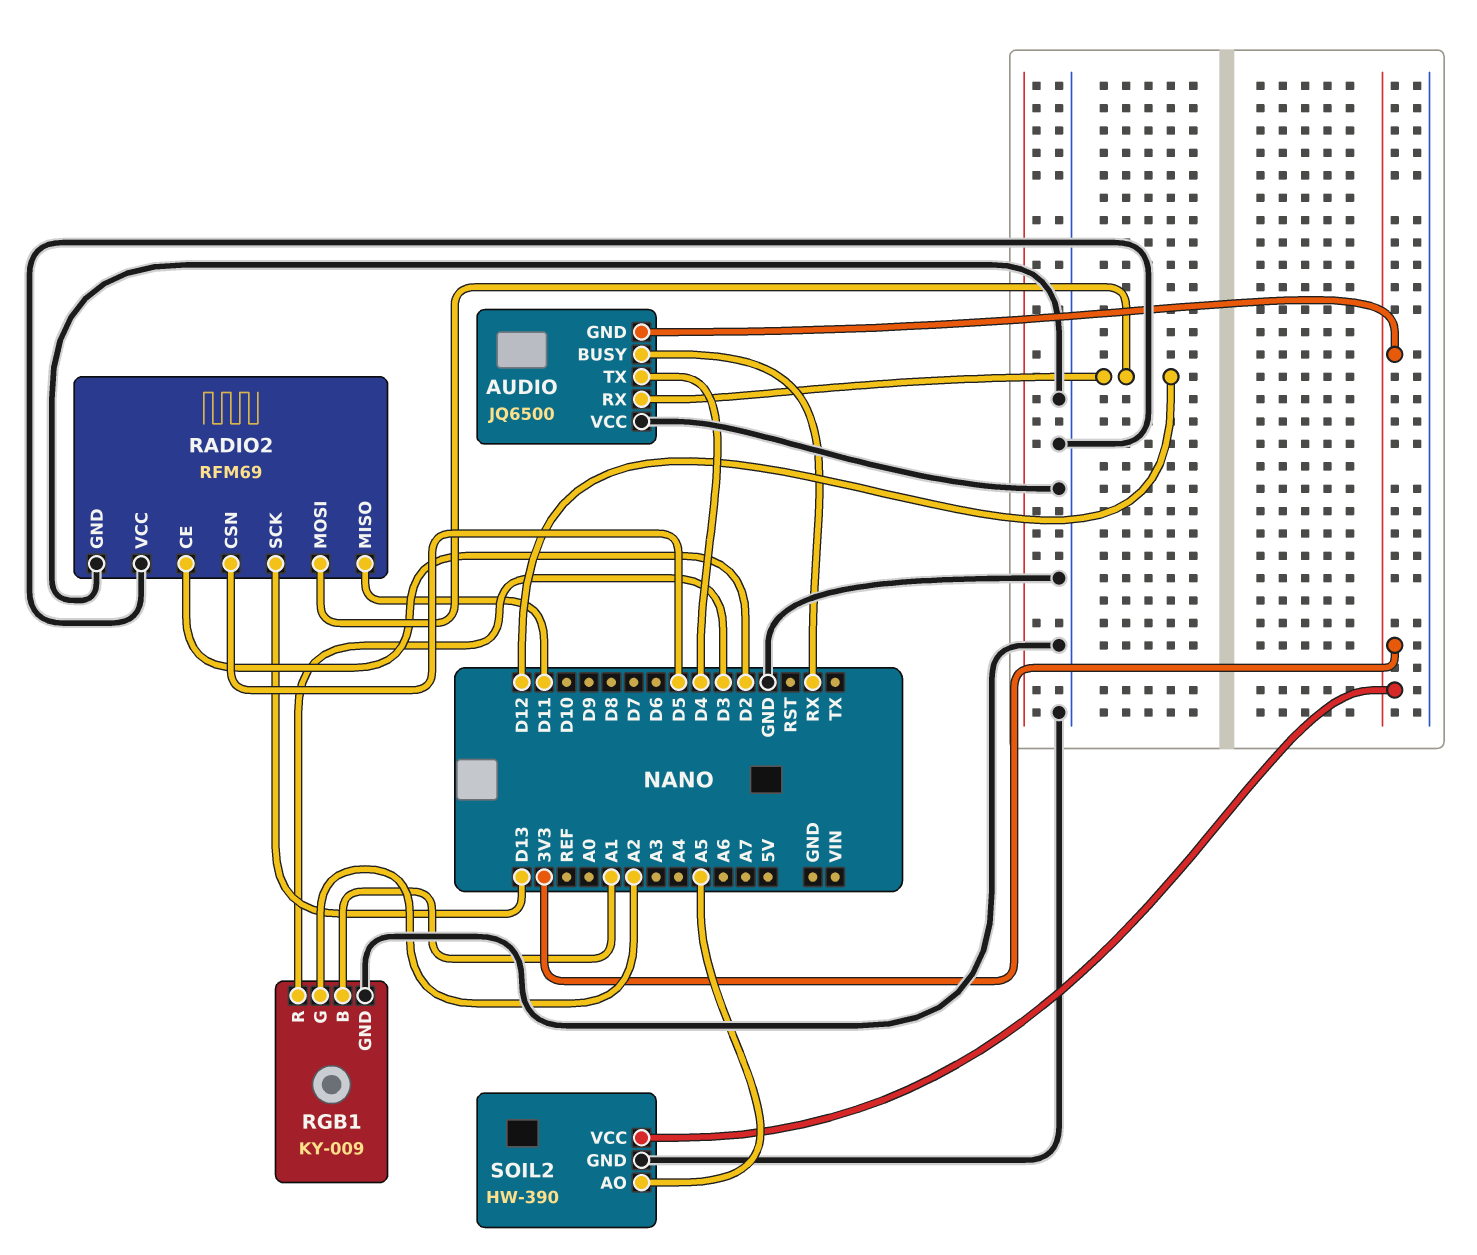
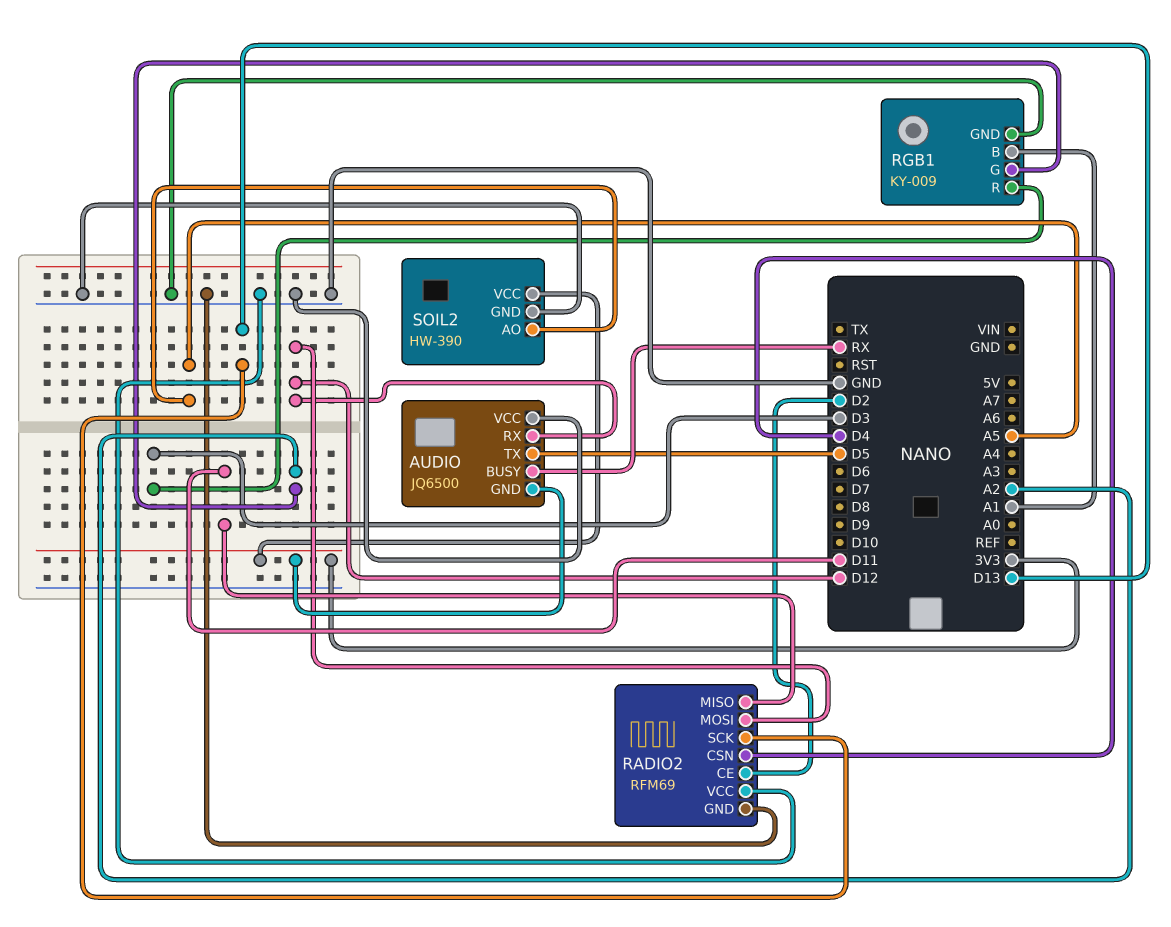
AUDIO pin TX: D4 -> D5
RADIO2 pin CSN: D5 -> D4

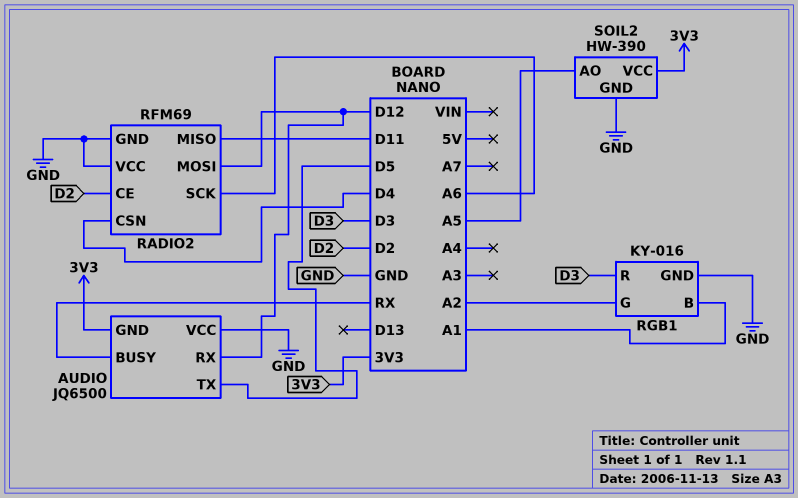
RADIO2 pin SCK: D13 -> A6
RGB1: KY-009 -> KY-016

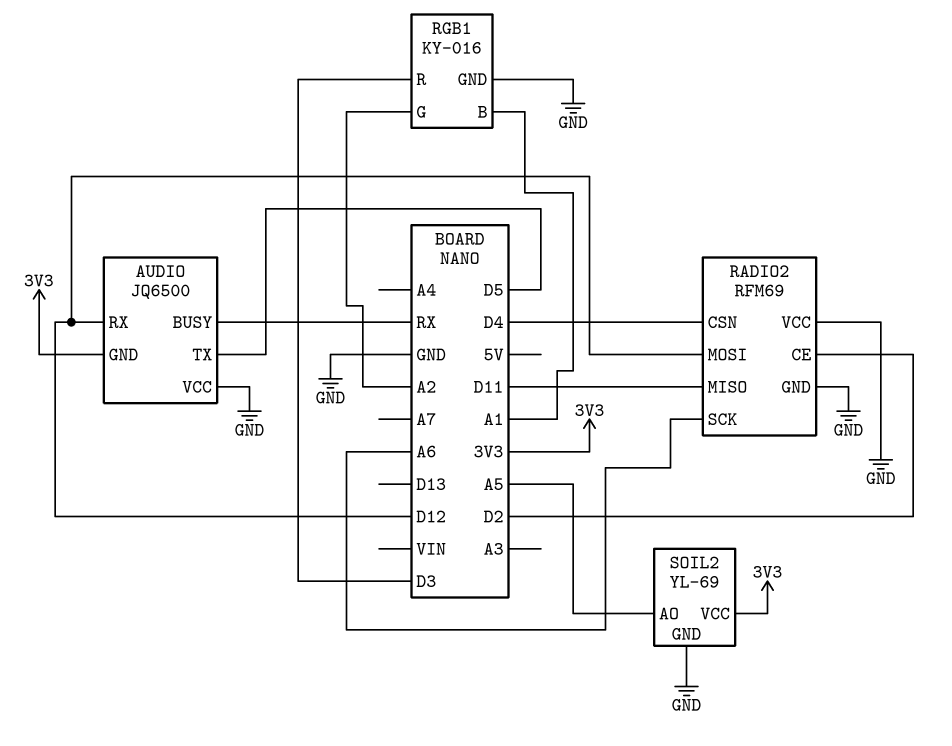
SOIL2: HW-390 -> YL-69

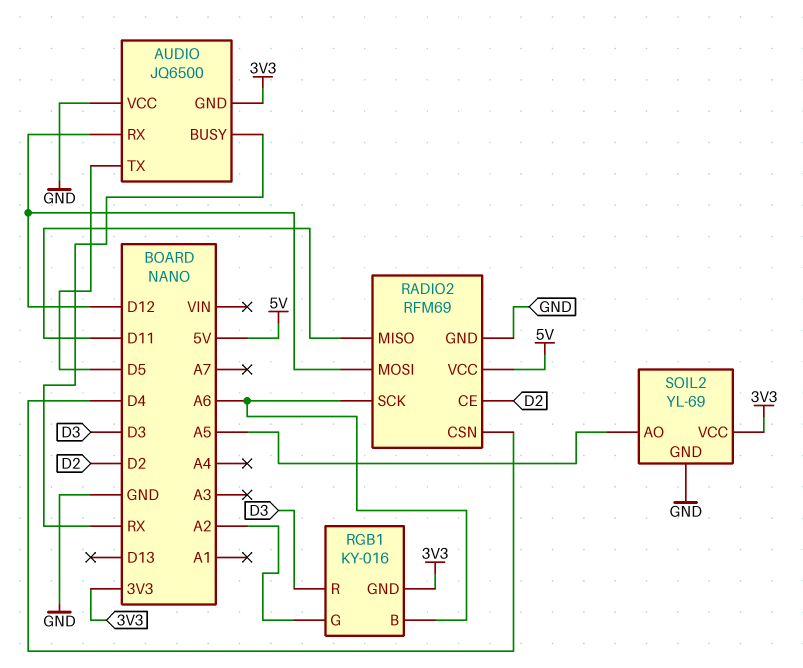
RADIO2 pin VCC: GND -> 5V
RGB1 pin B: A1 -> A6
RGB1 pin GND: GND -> 3V3

